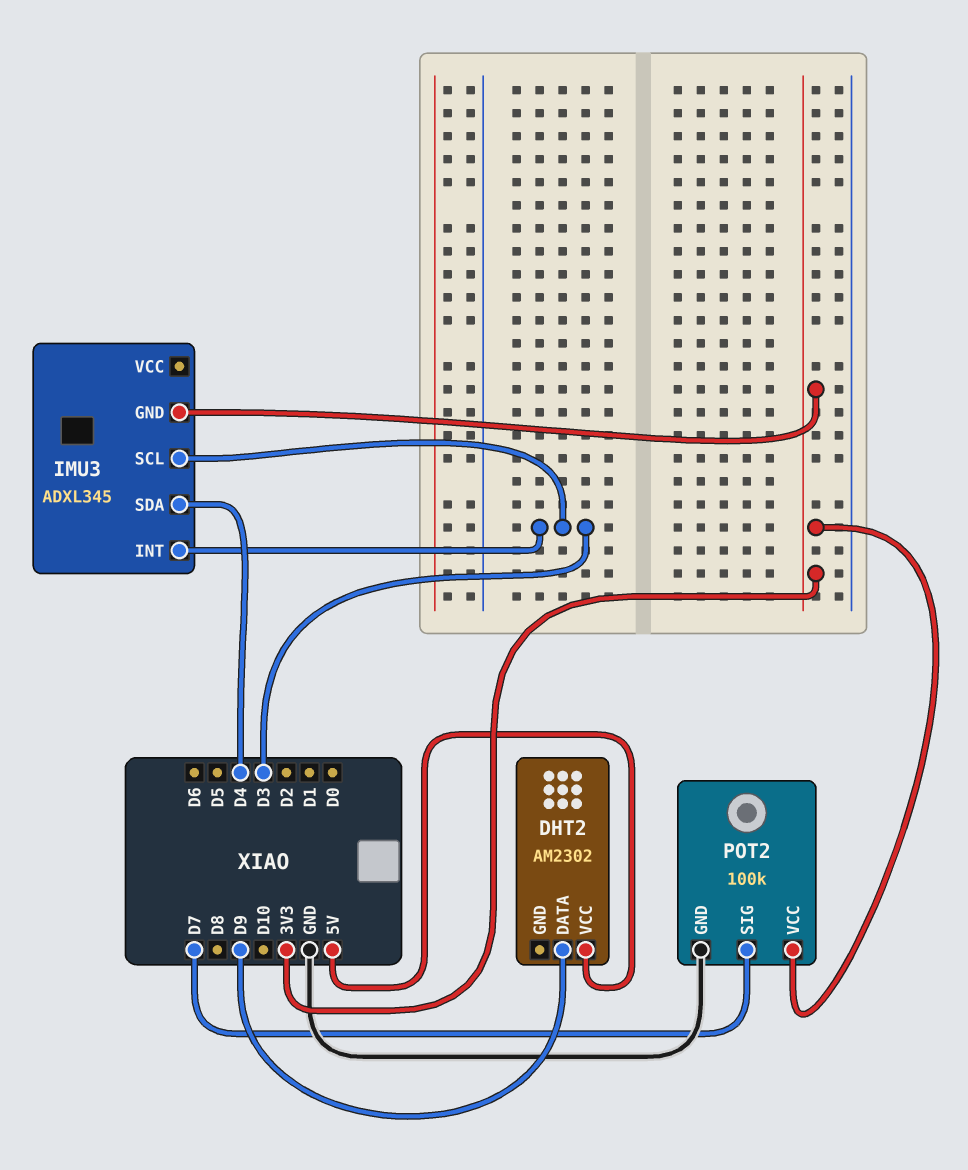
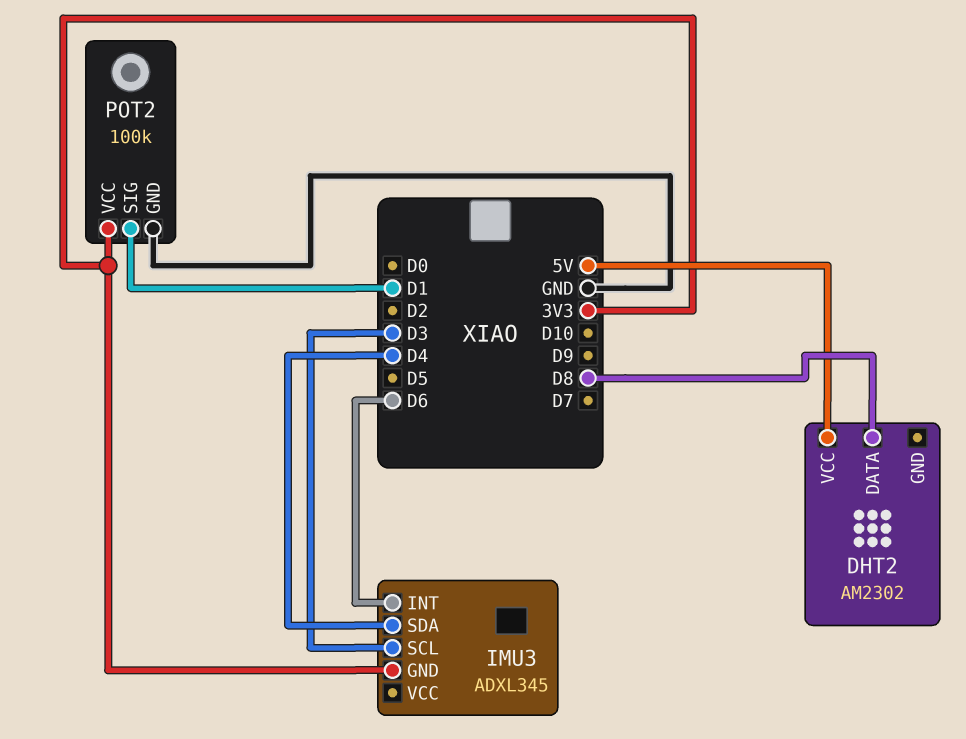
DHT2 pin DATA: D9 -> D8
IMU3 pin INT: D3 -> D6
POT2 pin SIG: D7 -> D1

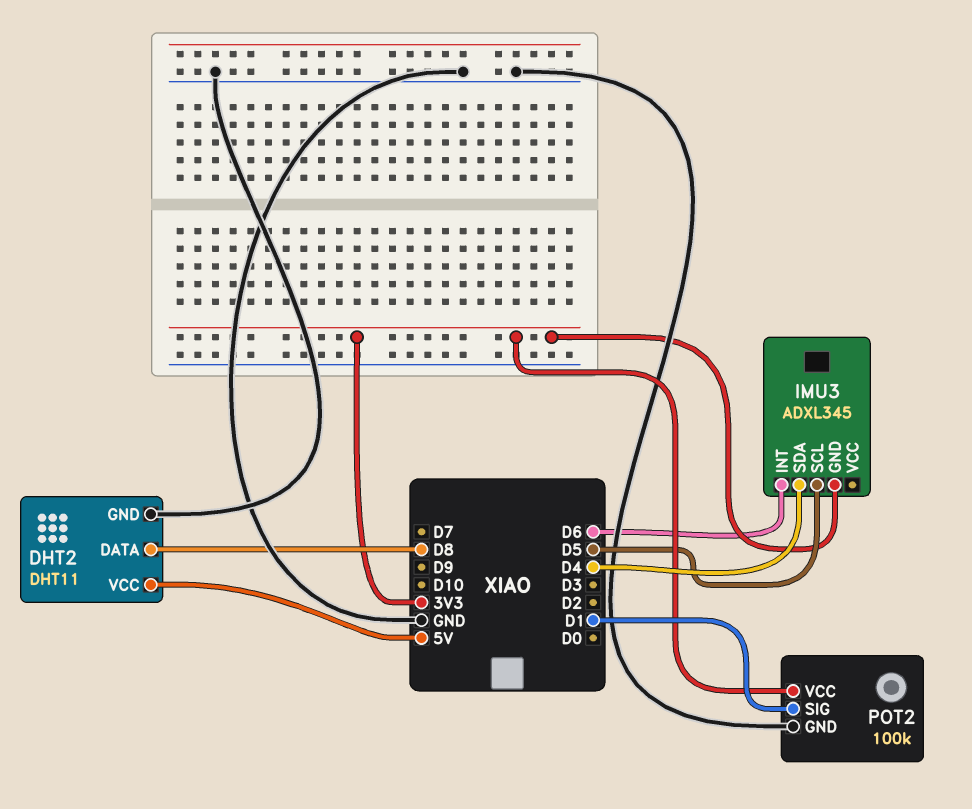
DHT2: AM2302 -> DHT11
DHT2 pin GND: none -> GND
IMU3 pin SCL: D3 -> D5

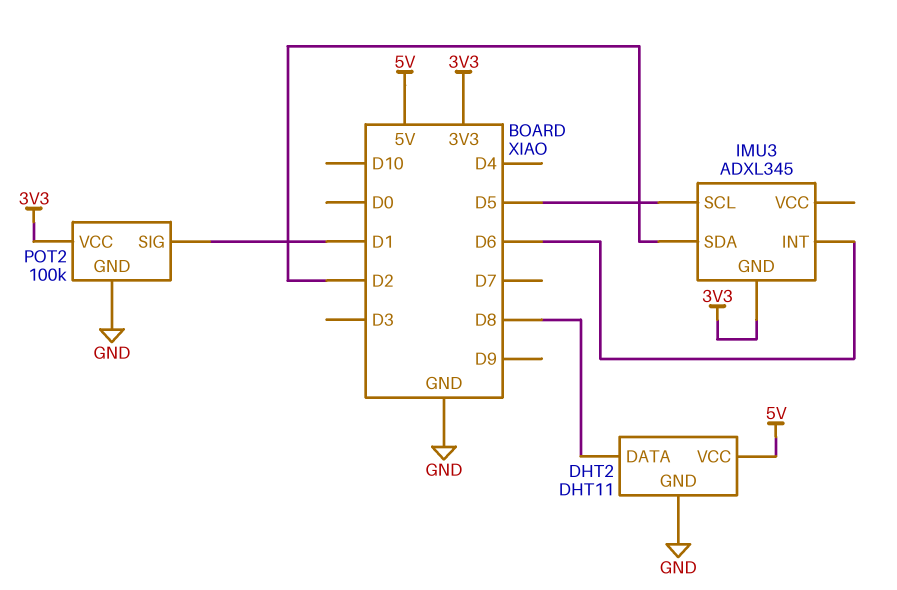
IMU3 pin SDA: D4 -> D2

